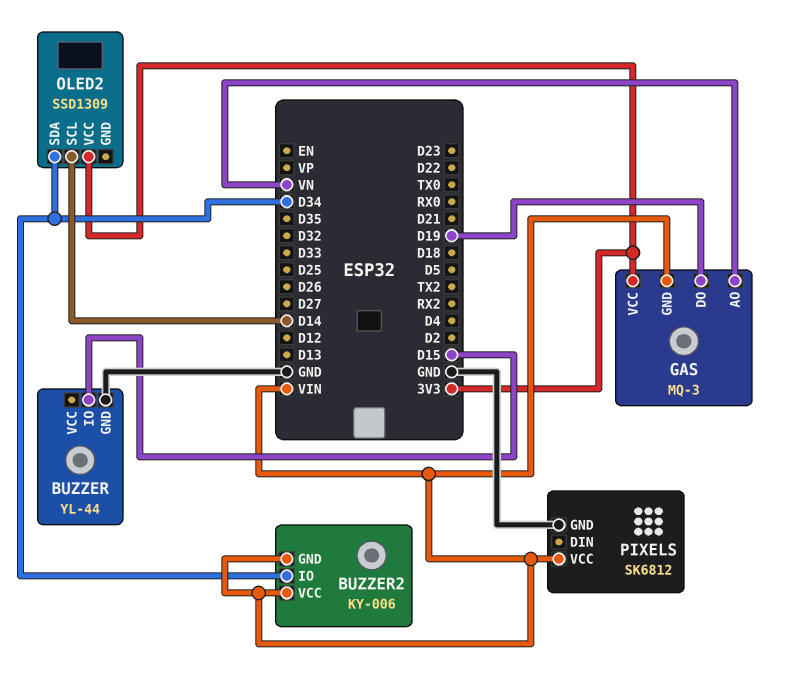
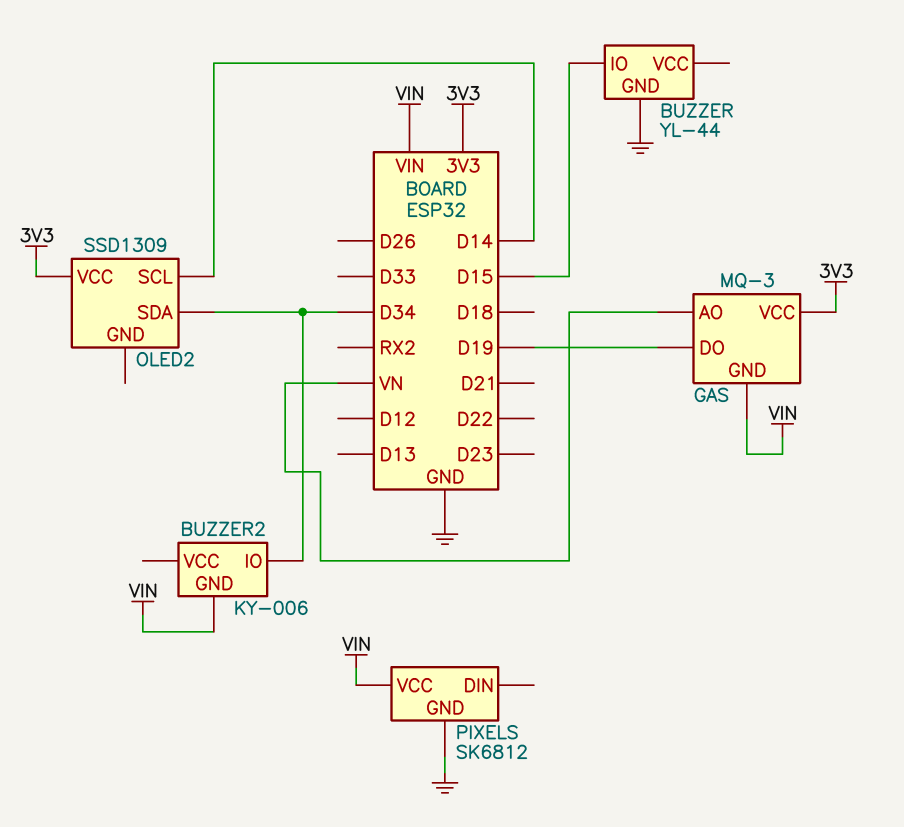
BUZZER2 pin VCC: VIN -> none

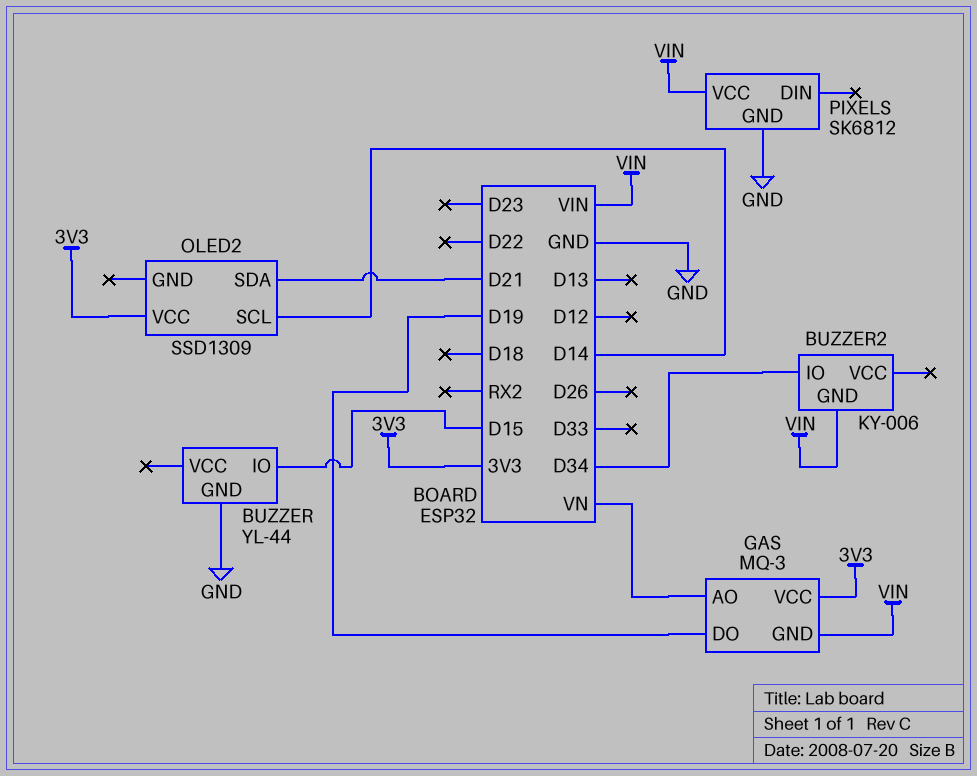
OLED2 pin SDA: D34 -> D21

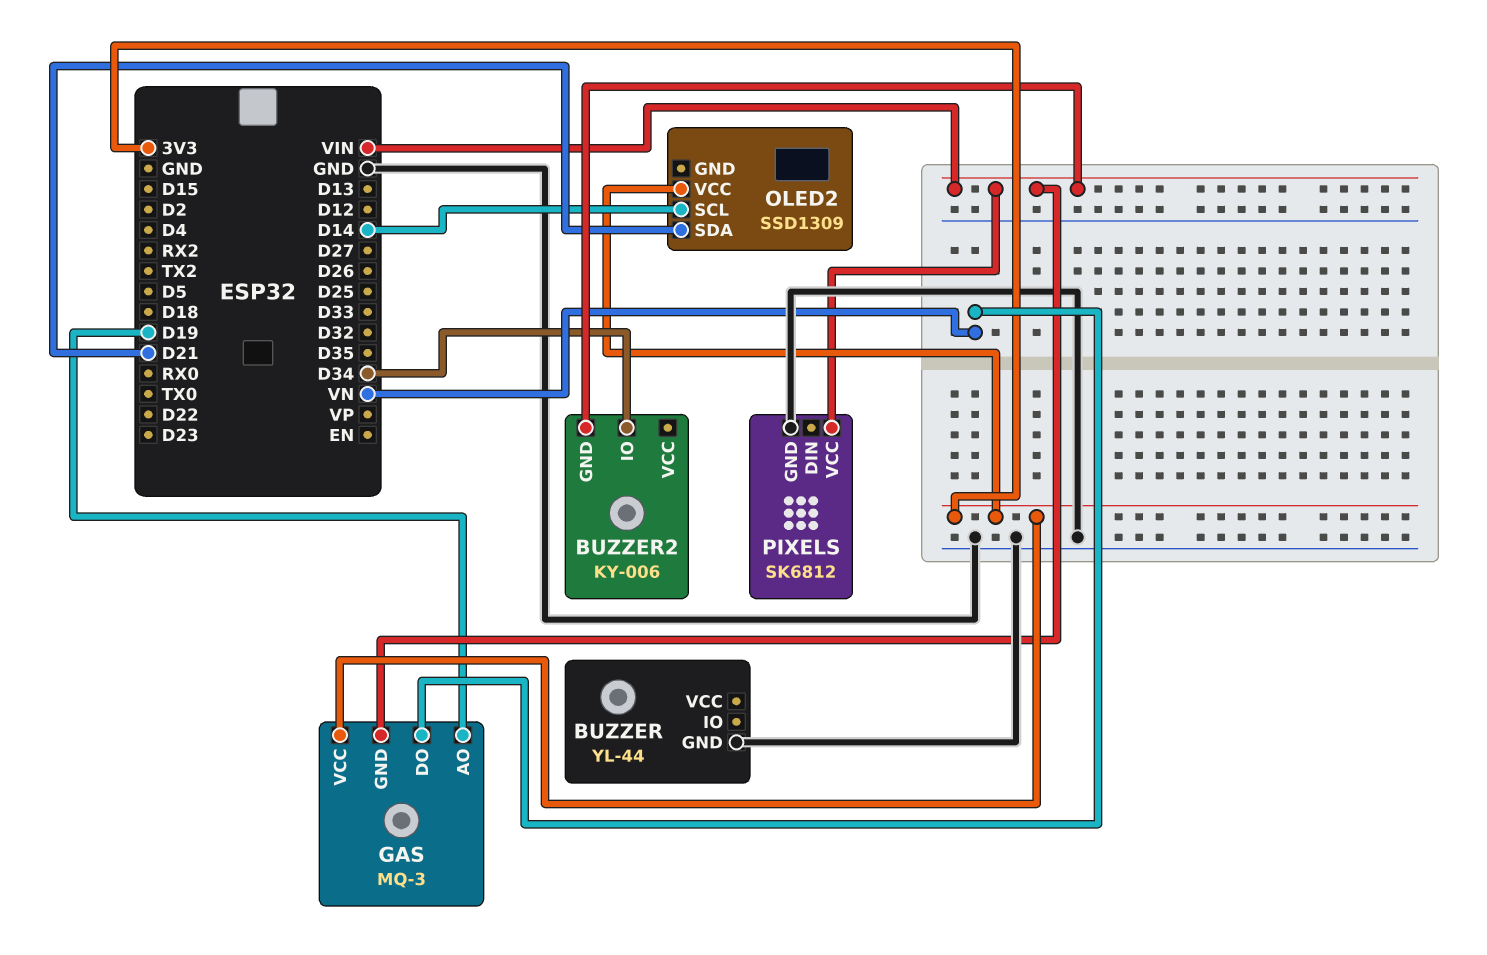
BUZZER pin IO: D15 -> none
GAS pin AO: VN -> D19
GAS pin DO: D19 -> VN

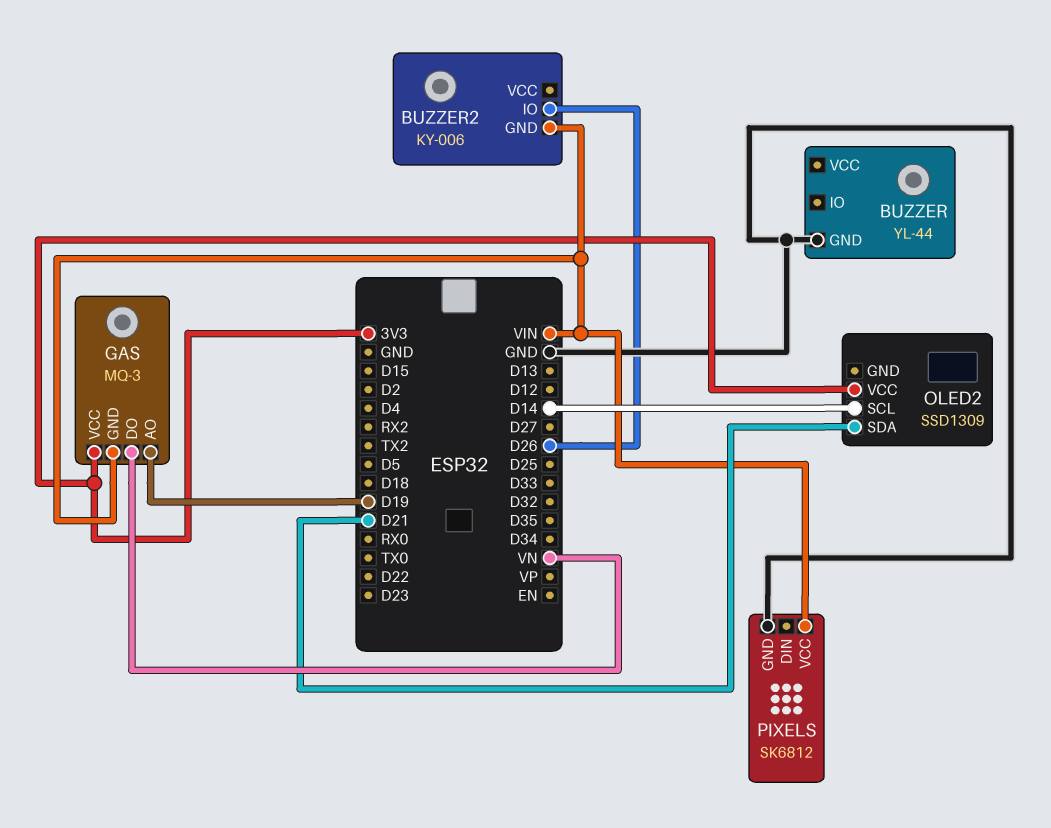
BUZZER2 pin IO: D34 -> D26

